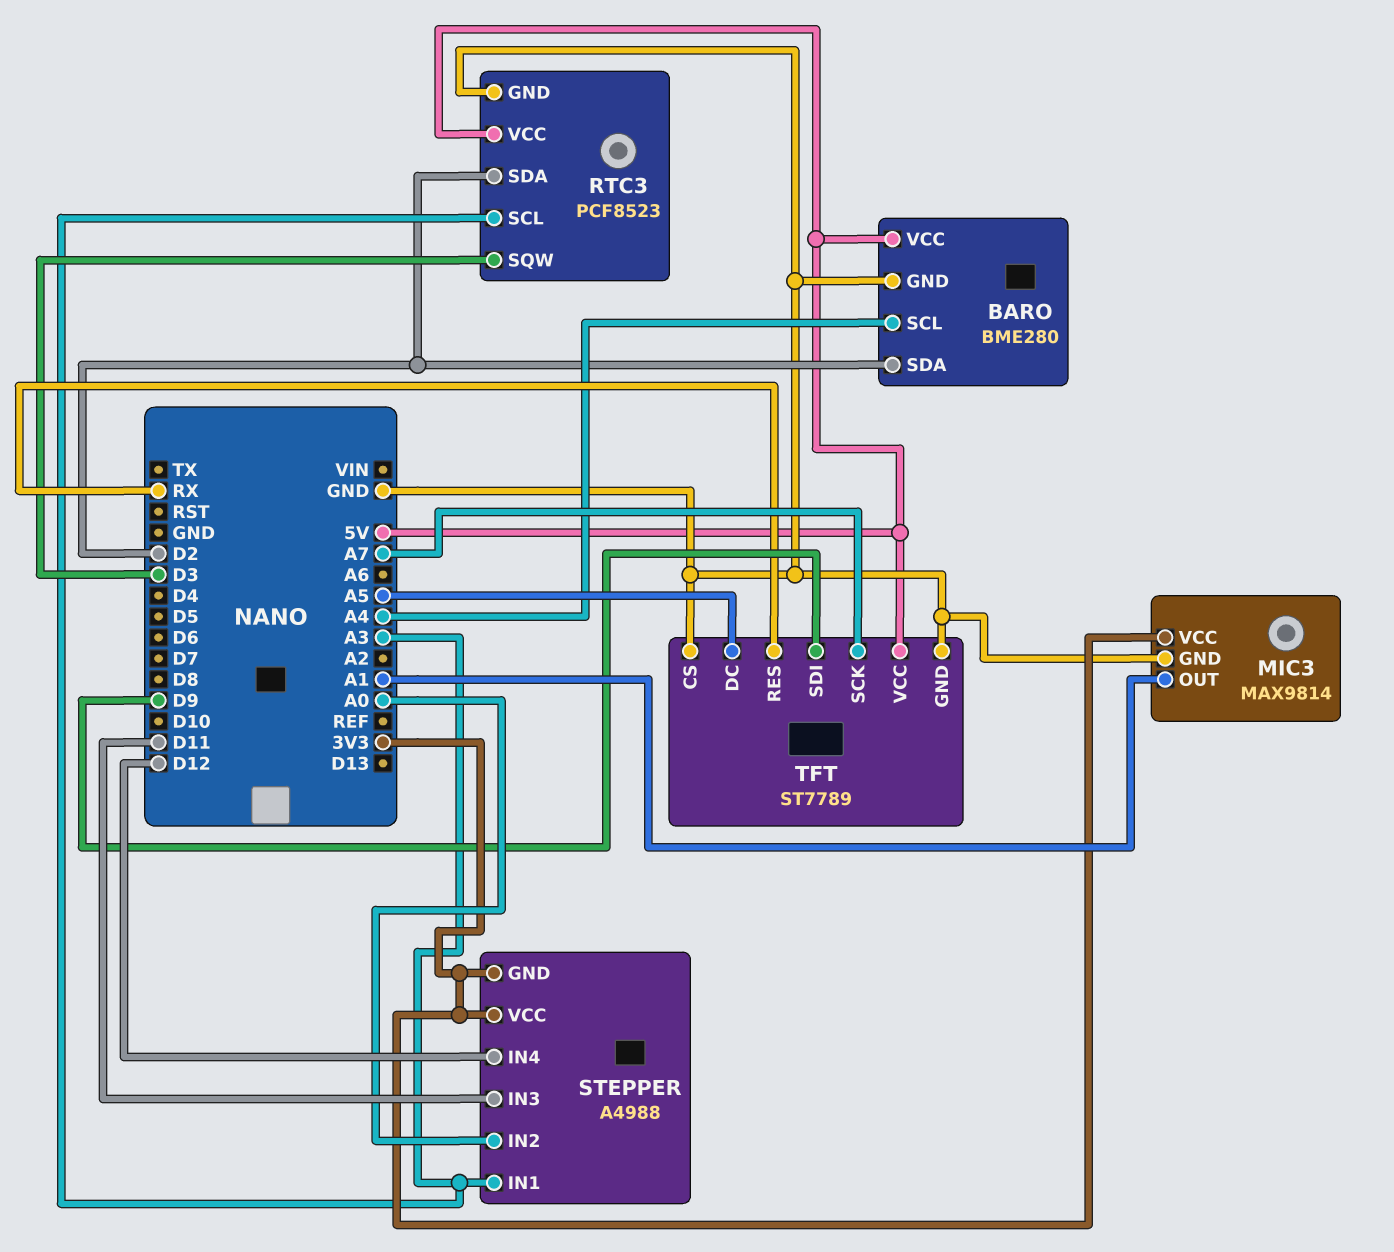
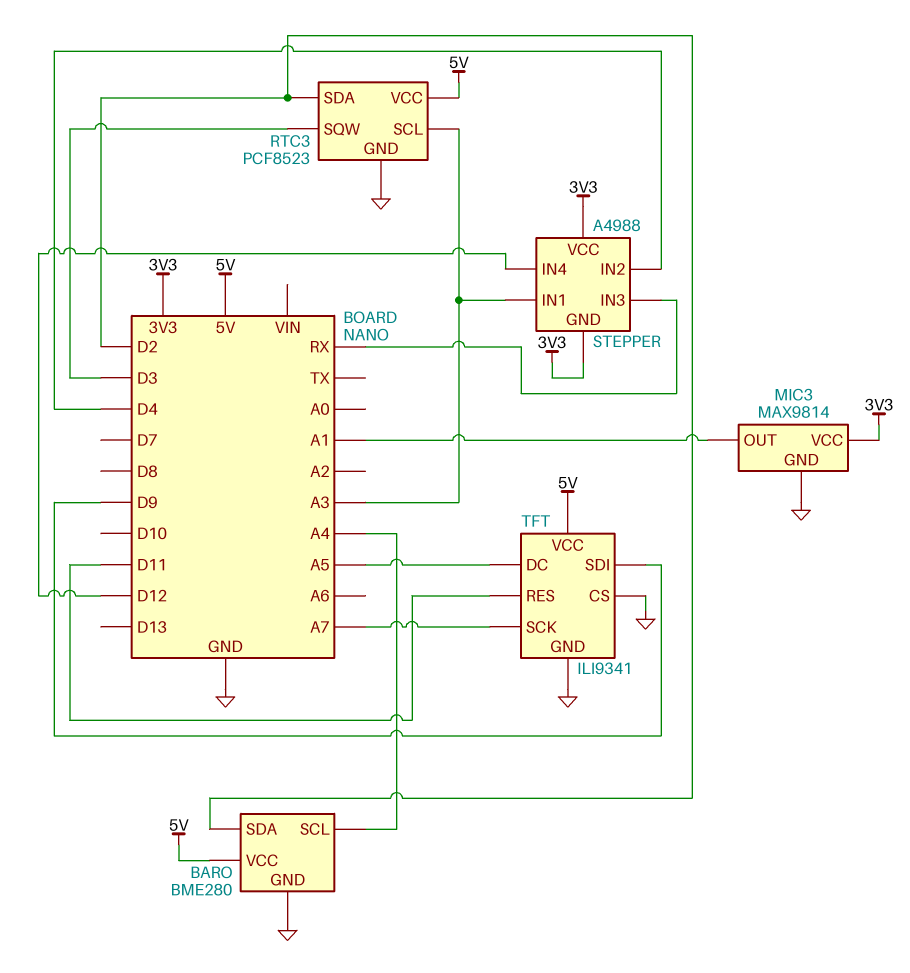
STEPPER pin IN2: A0 -> D4
STEPPER pin IN3: D11 -> RX
TFT: ST7789 -> ILI9341
TFT pin RES: RX -> D11

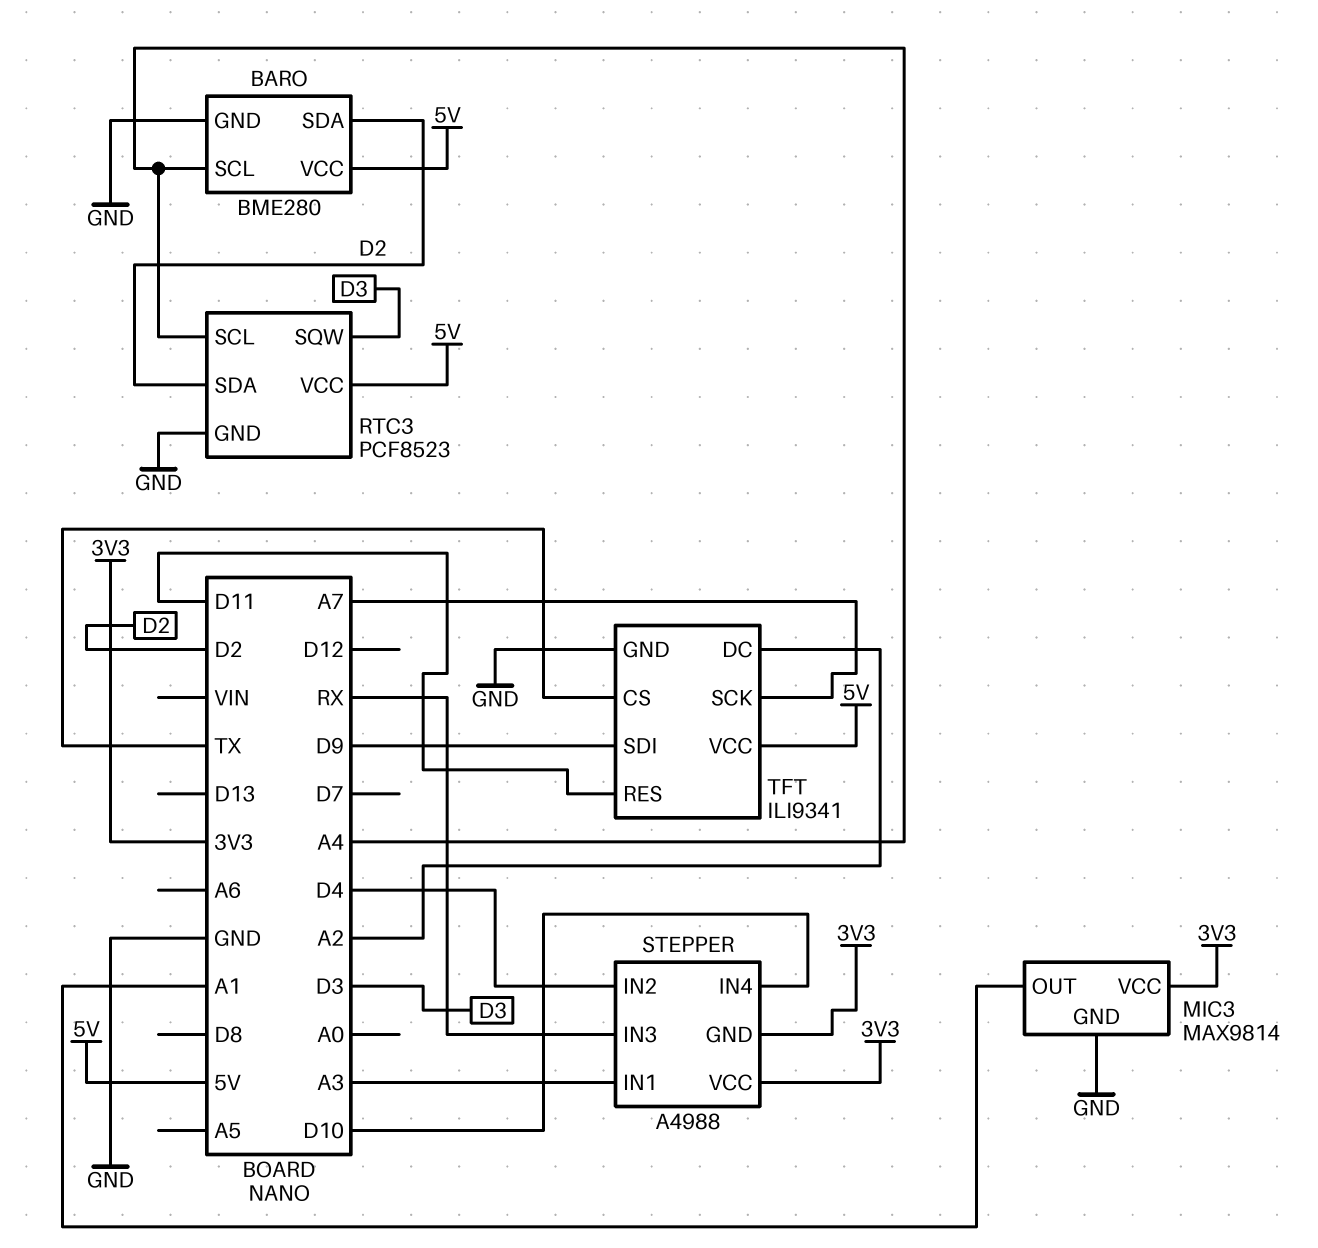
RTC3 pin SCL: A3 -> A4
STEPPER pin IN4: D12 -> D10
TFT pin CS: GND -> TX
TFT pin DC: A5 -> A2

